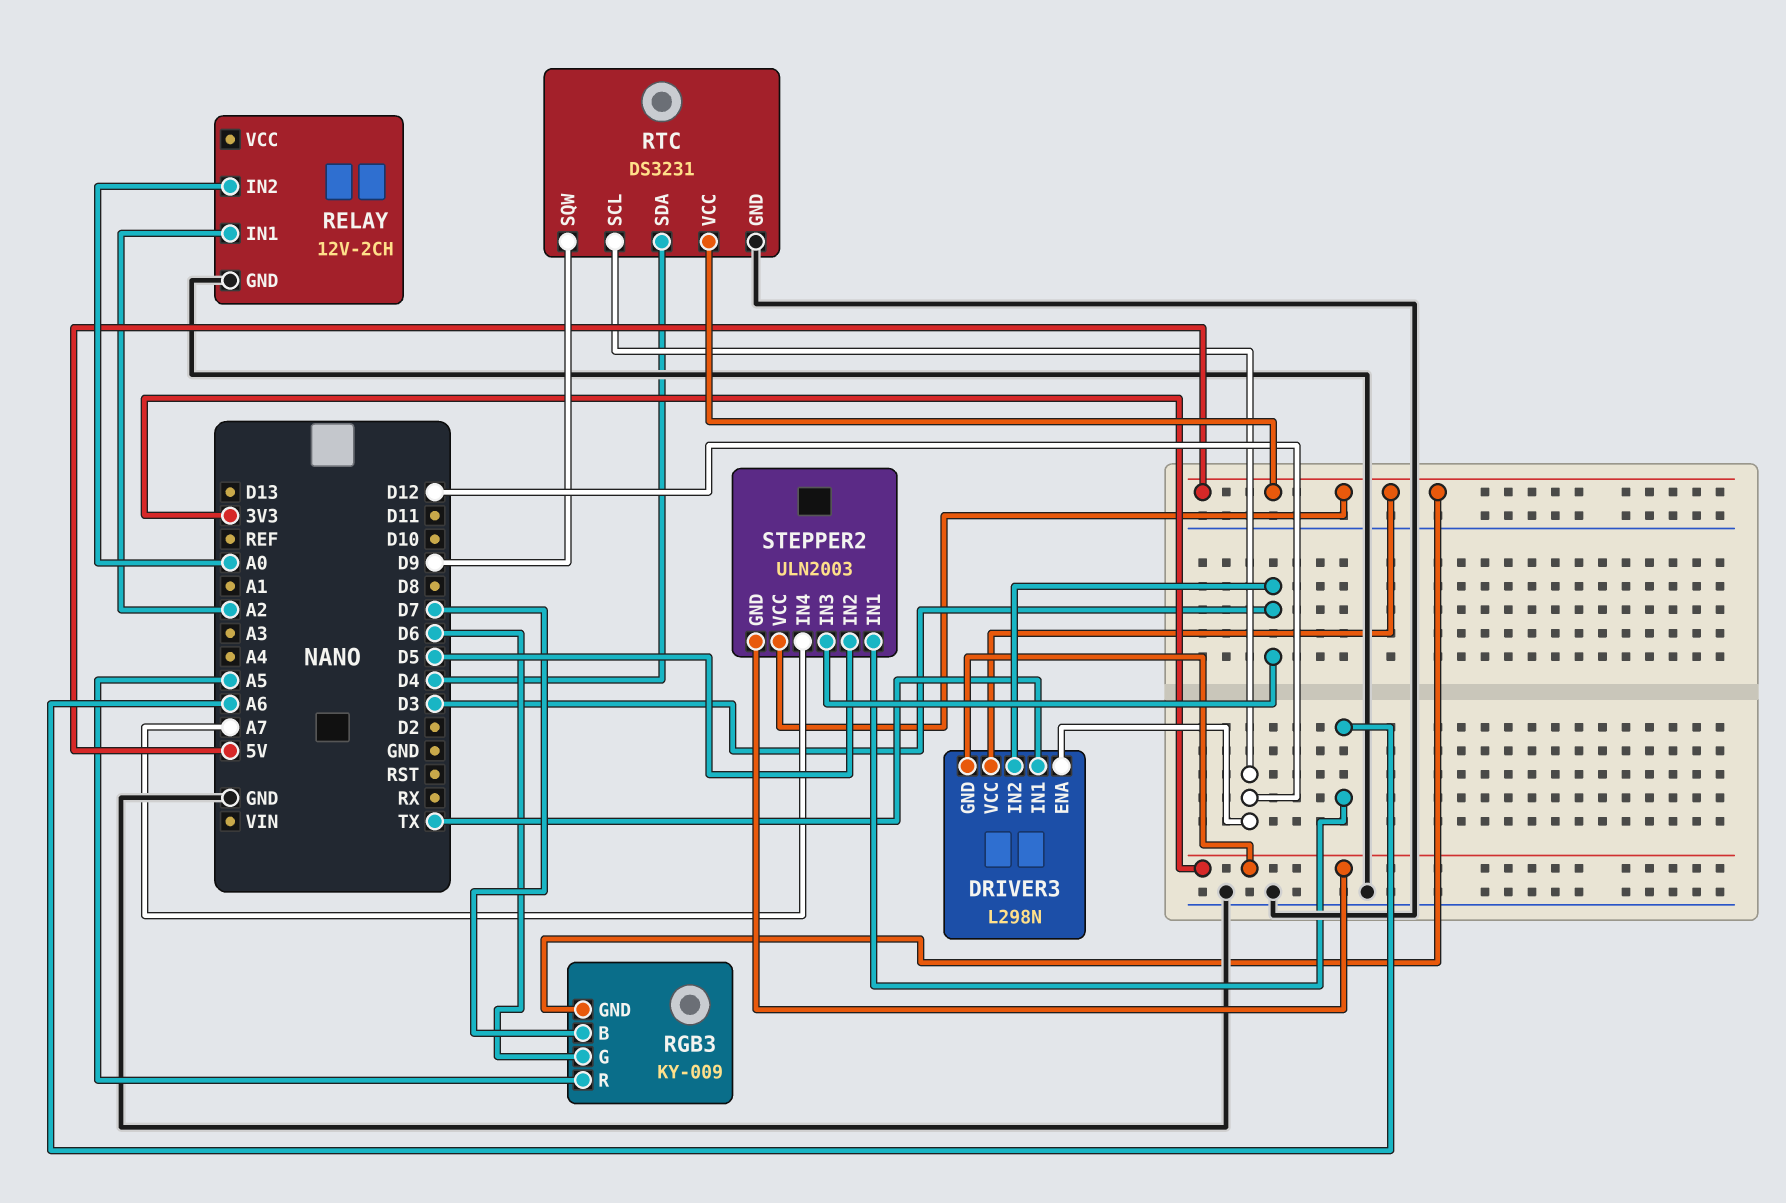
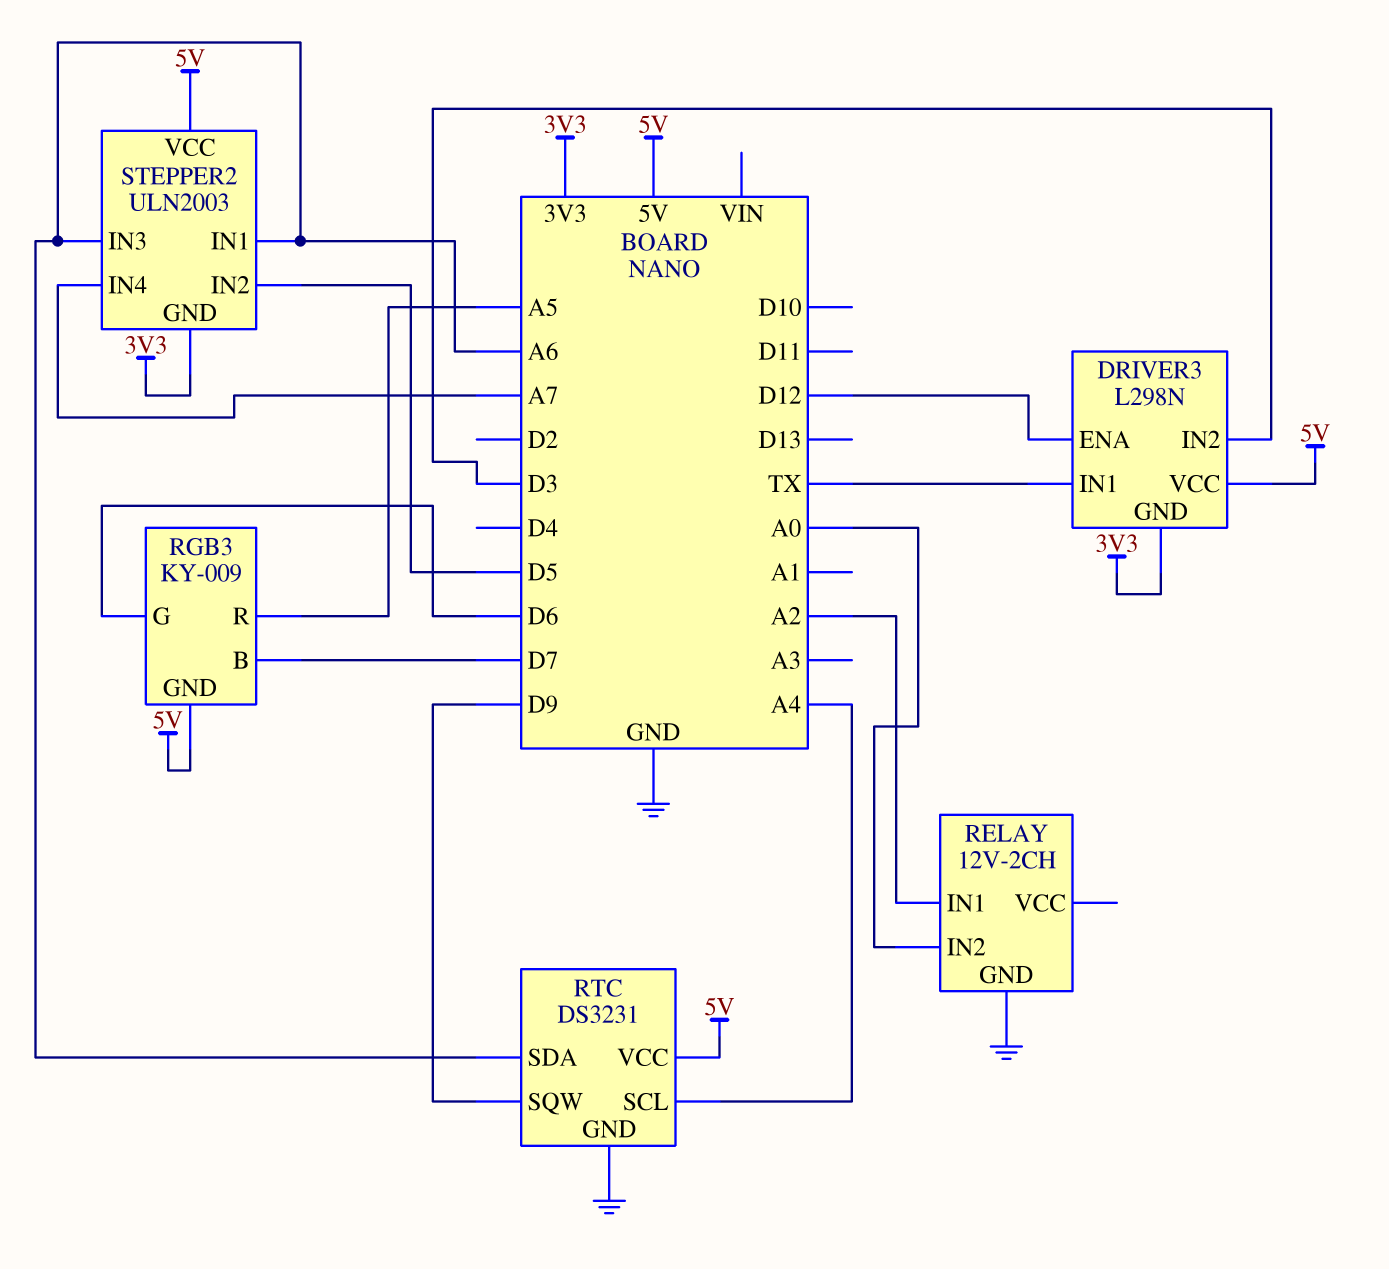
RTC pin SCL: D12 -> A4
RTC pin SDA: D4 -> A6
STEPPER2 pin IN3: D3 -> A6

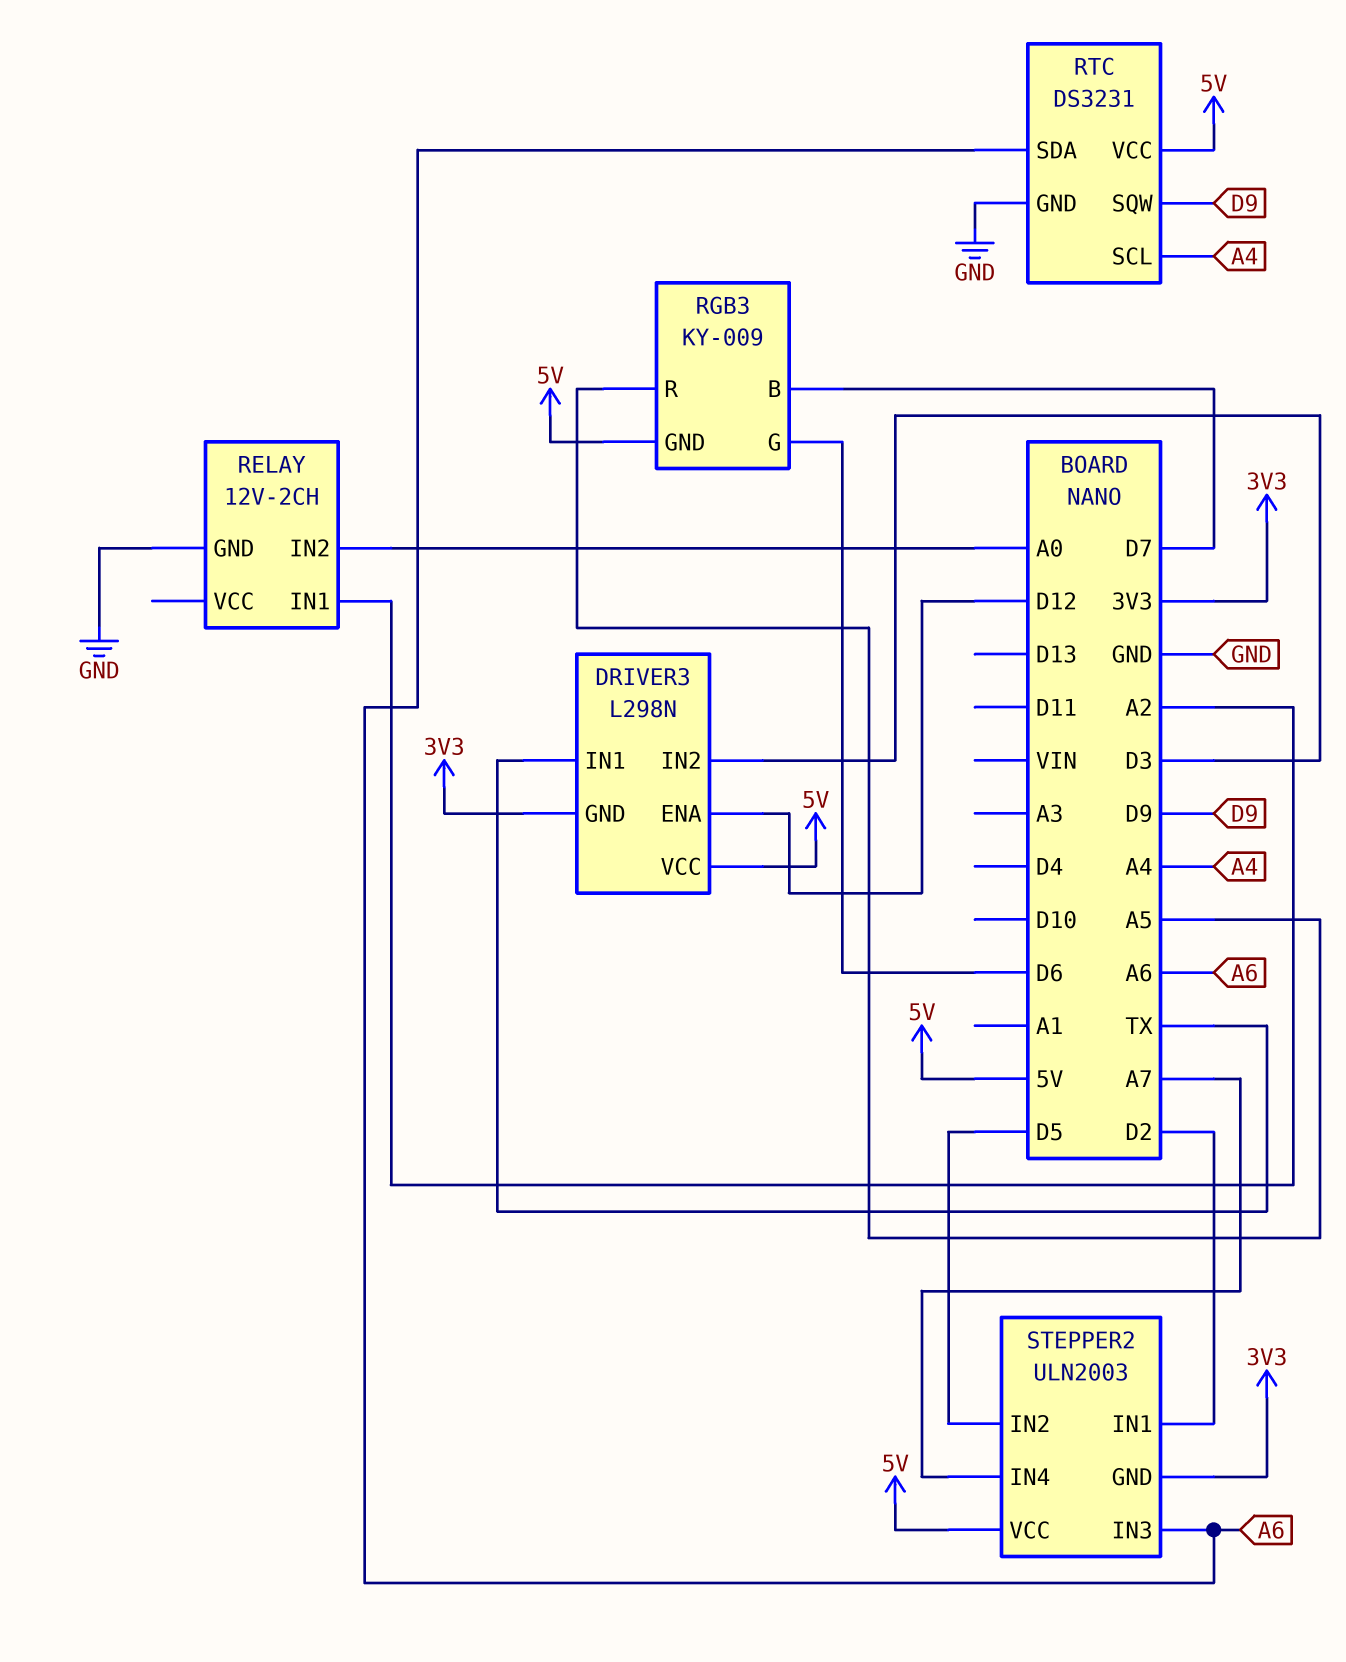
STEPPER2 pin IN1: A6 -> D2

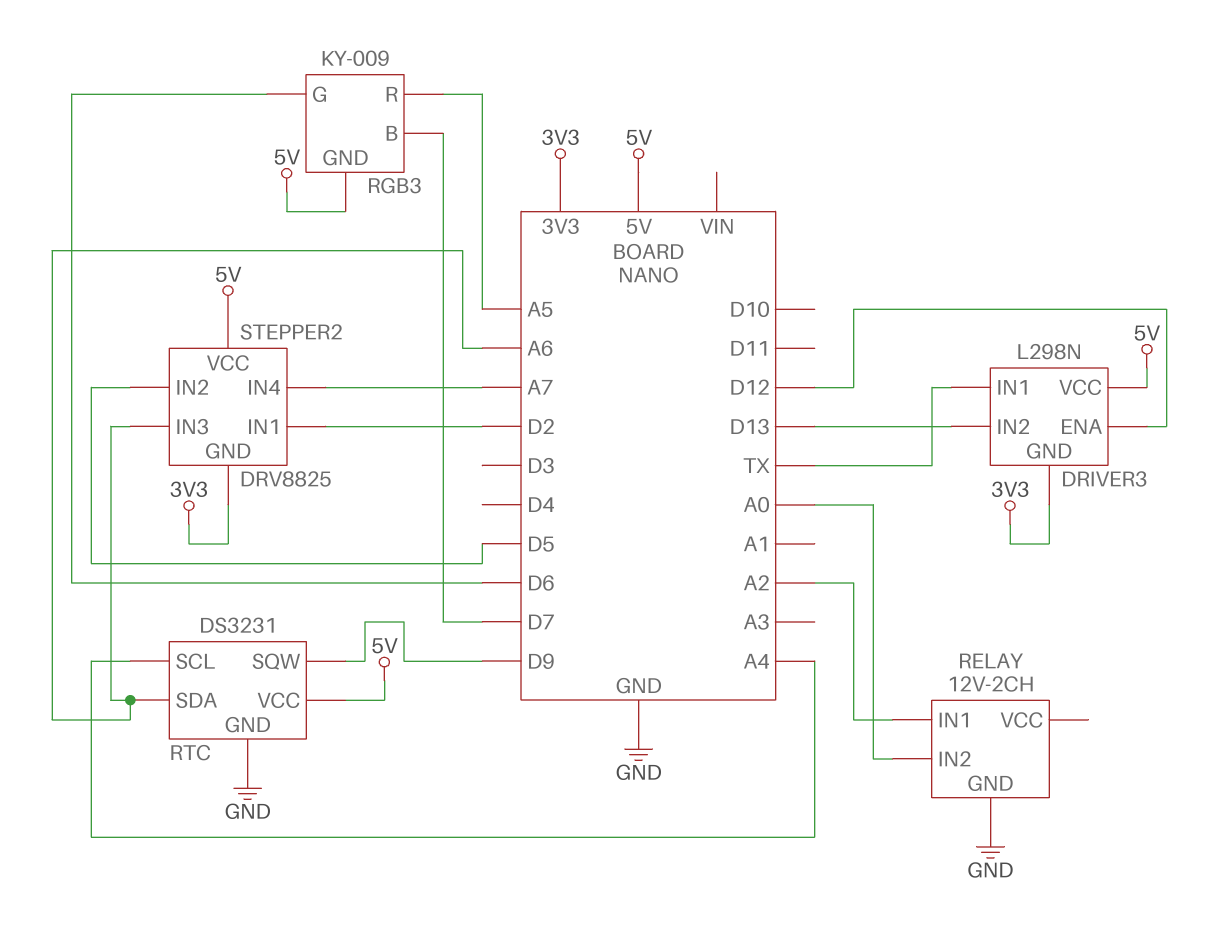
DRIVER3 pin IN2: D3 -> D13
STEPPER2: ULN2003 -> DRV8825

